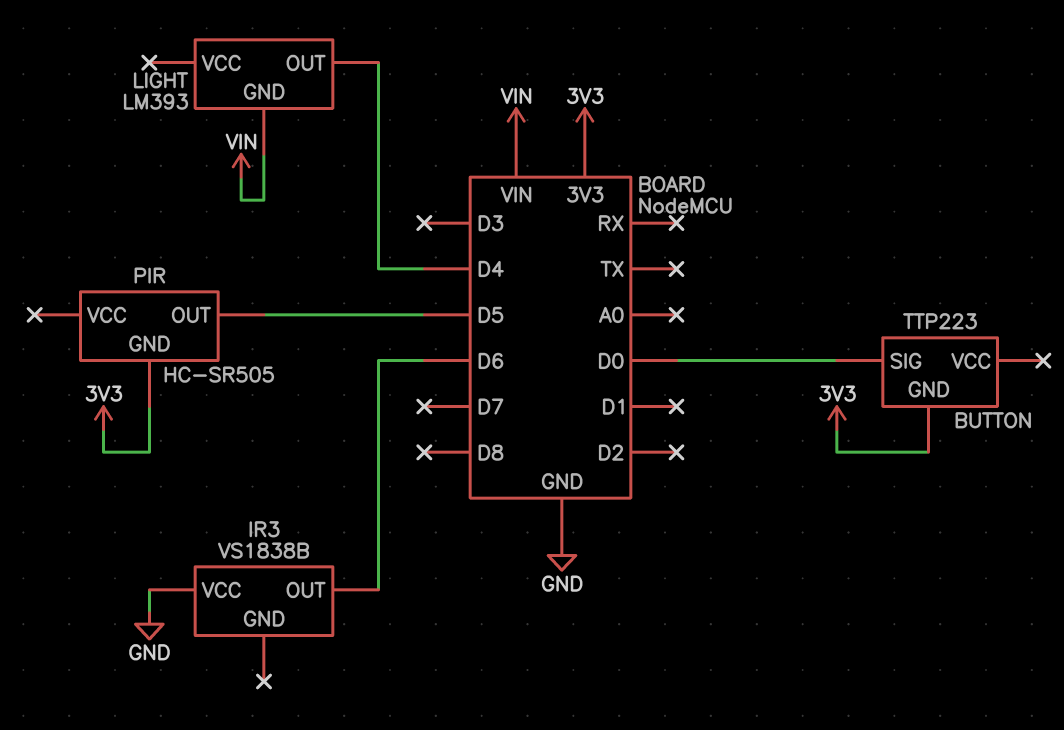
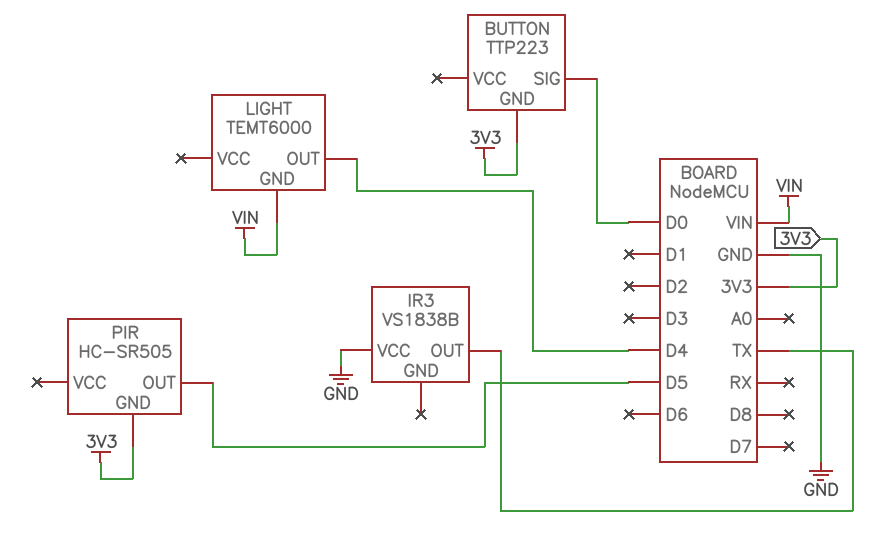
IR3 pin OUT: D6 -> TX
LIGHT: LM393 -> TEMT6000

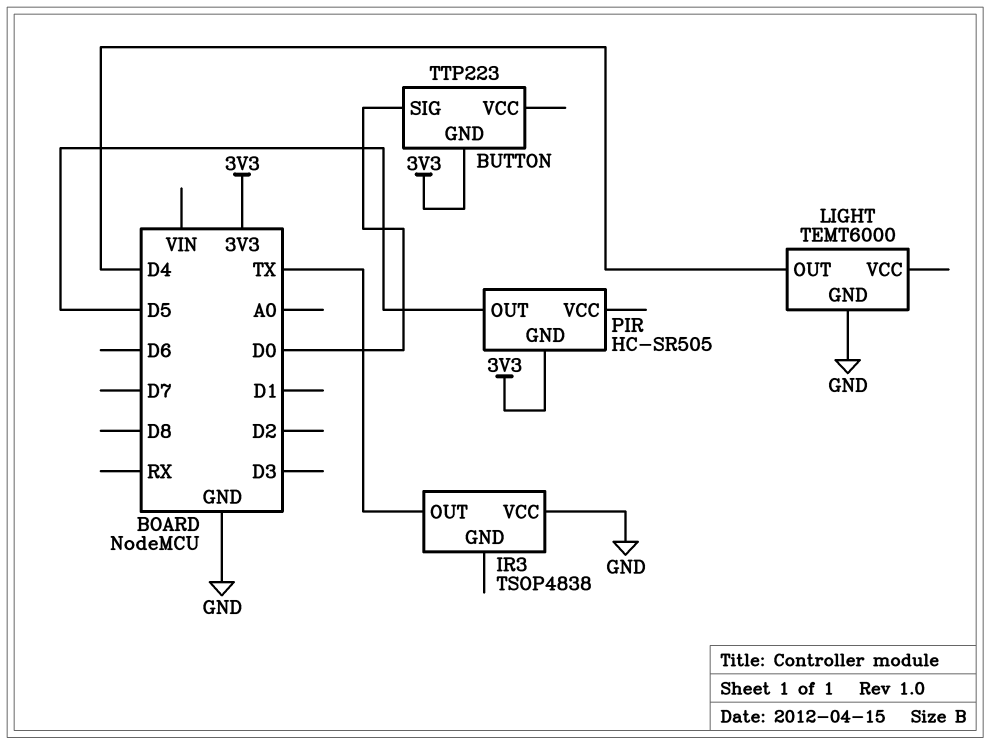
IR3: VS1838B -> TSOP4838
LIGHT pin GND: VIN -> GND

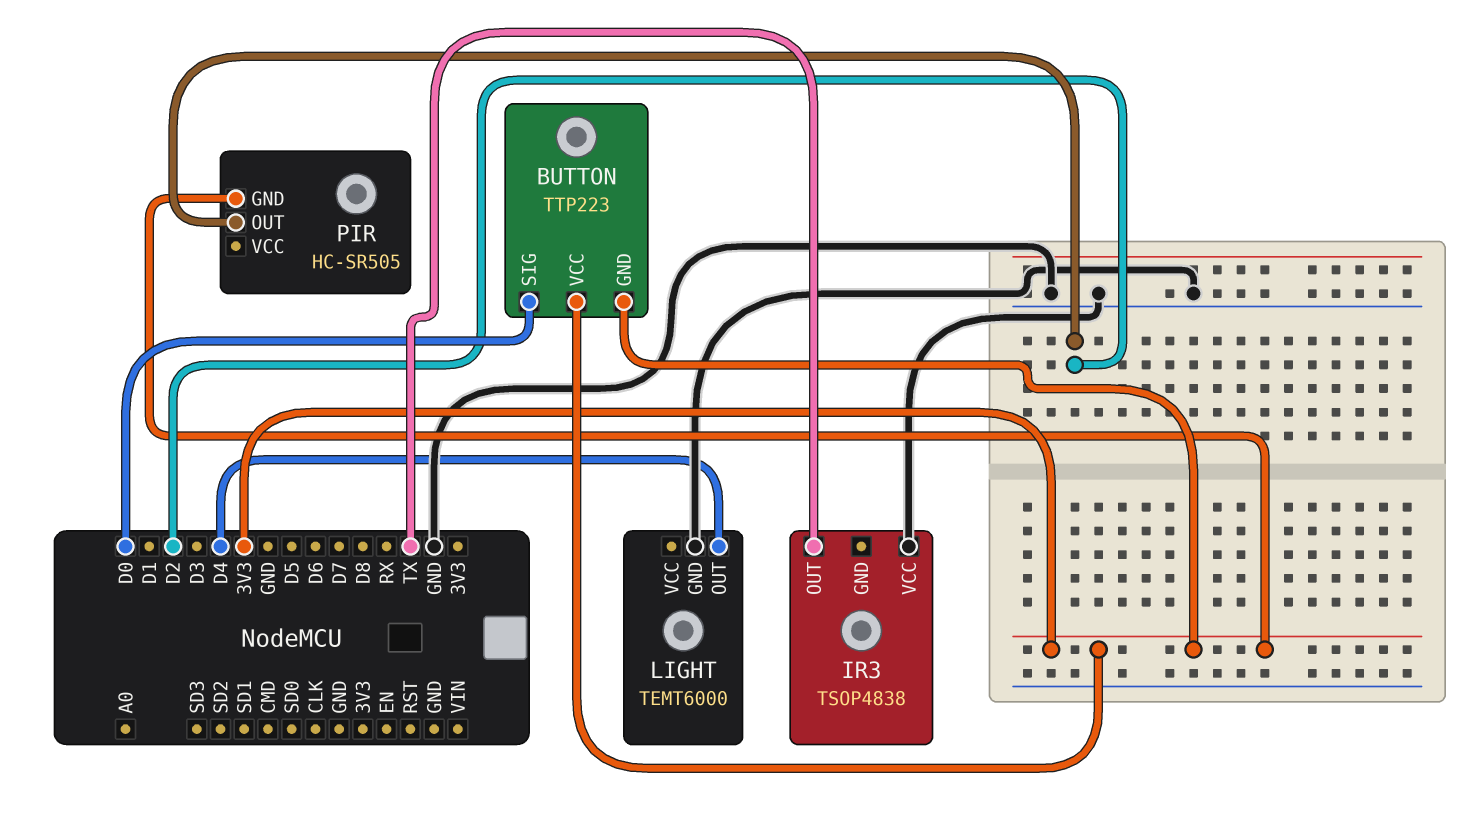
BUTTON pin VCC: none -> 3V3
PIR pin OUT: D5 -> D2

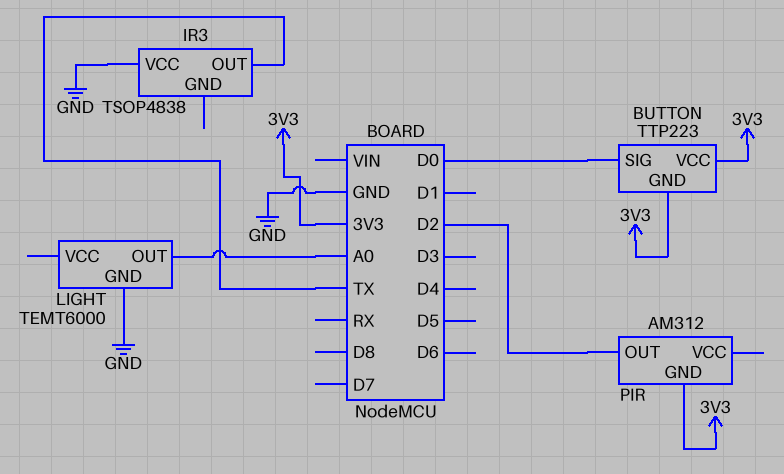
LIGHT pin OUT: D4 -> A0
PIR: HC-SR505 -> AM312

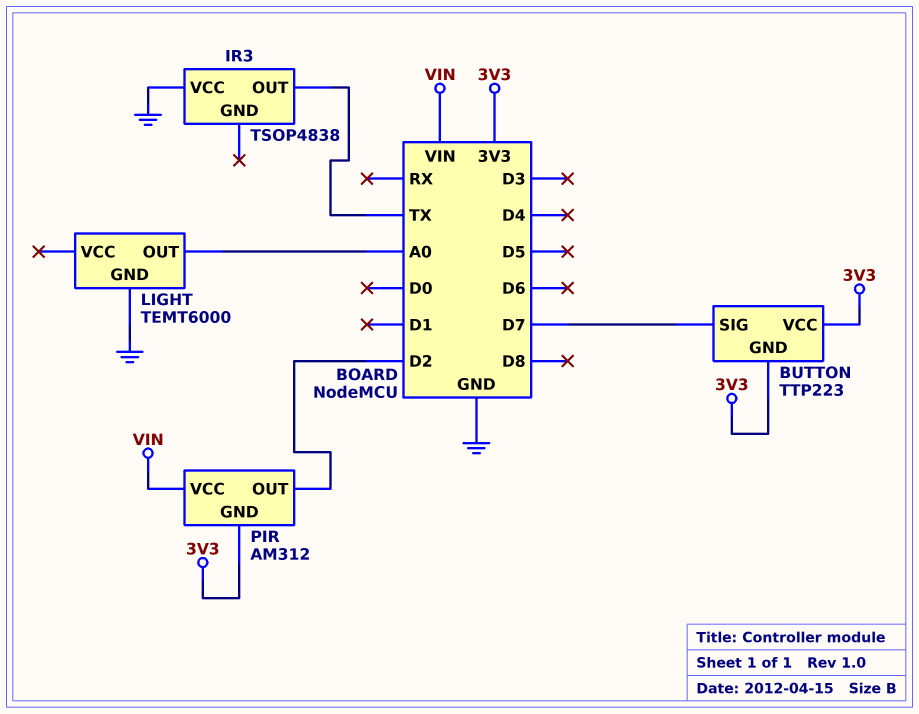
BUTTON pin SIG: D0 -> D7
PIR pin VCC: none -> VIN

